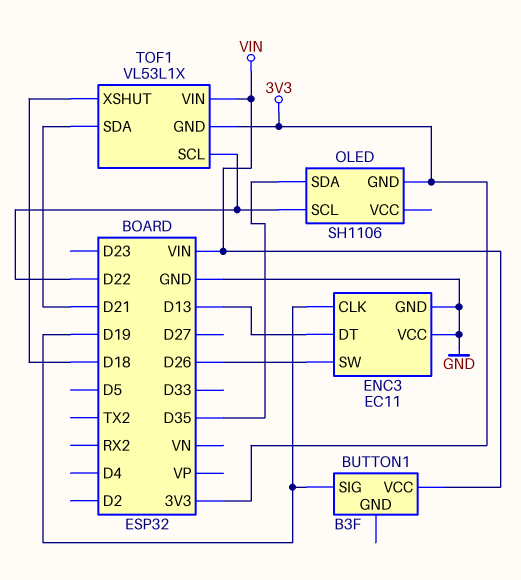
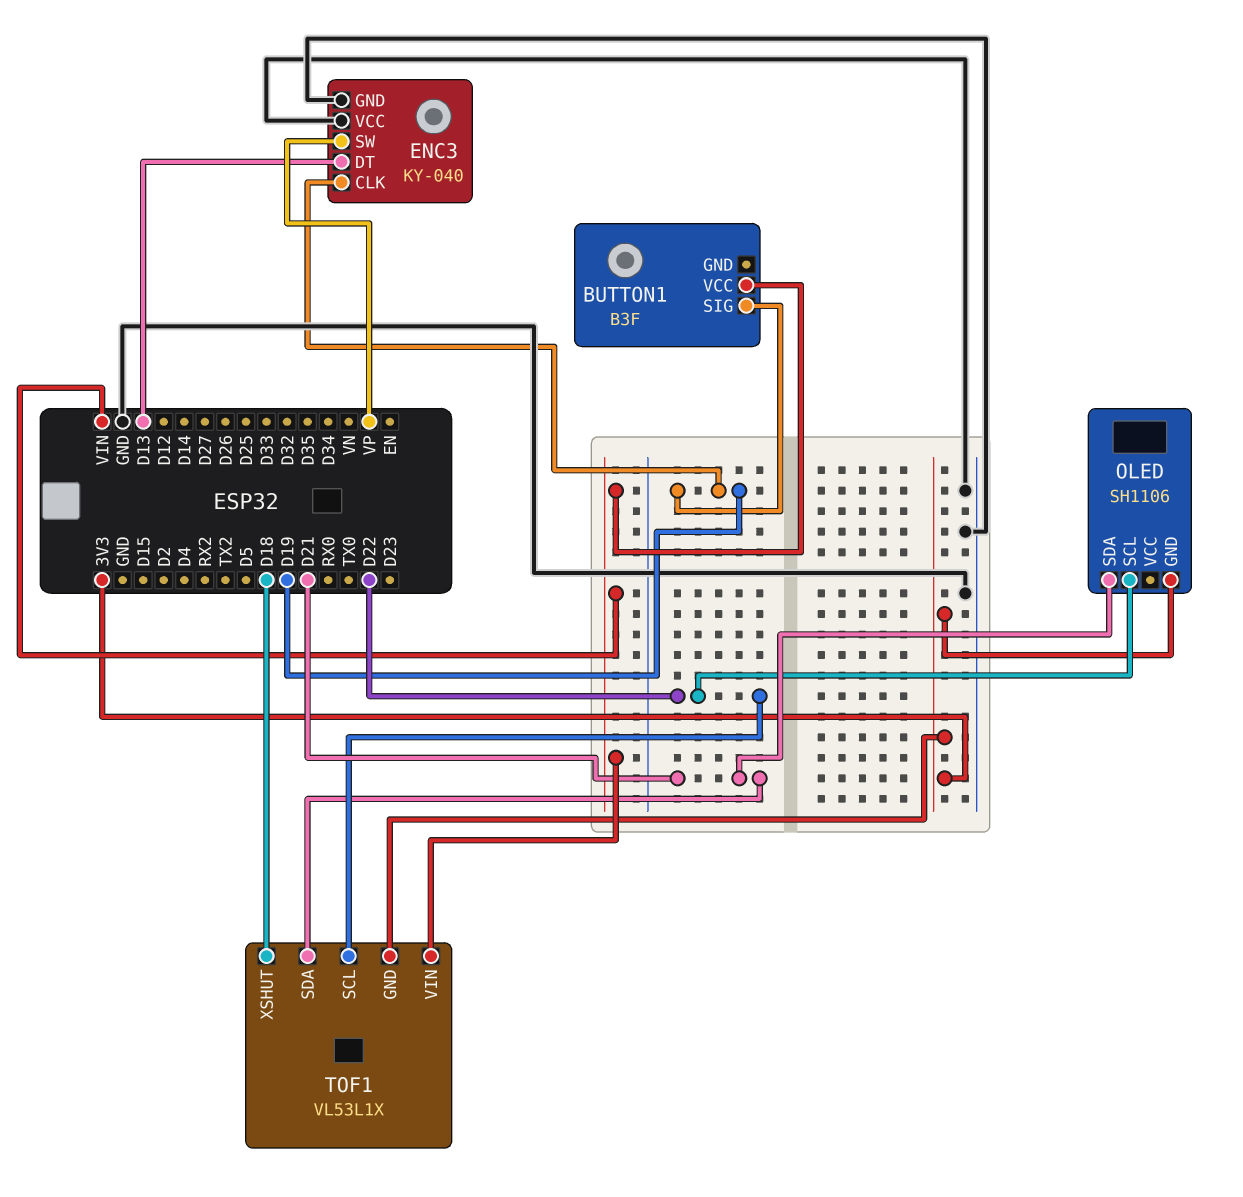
ENC3: EC11 -> KY-040
ENC3 pin SW: D26 -> VP
OLED pin SDA: D35 -> D21

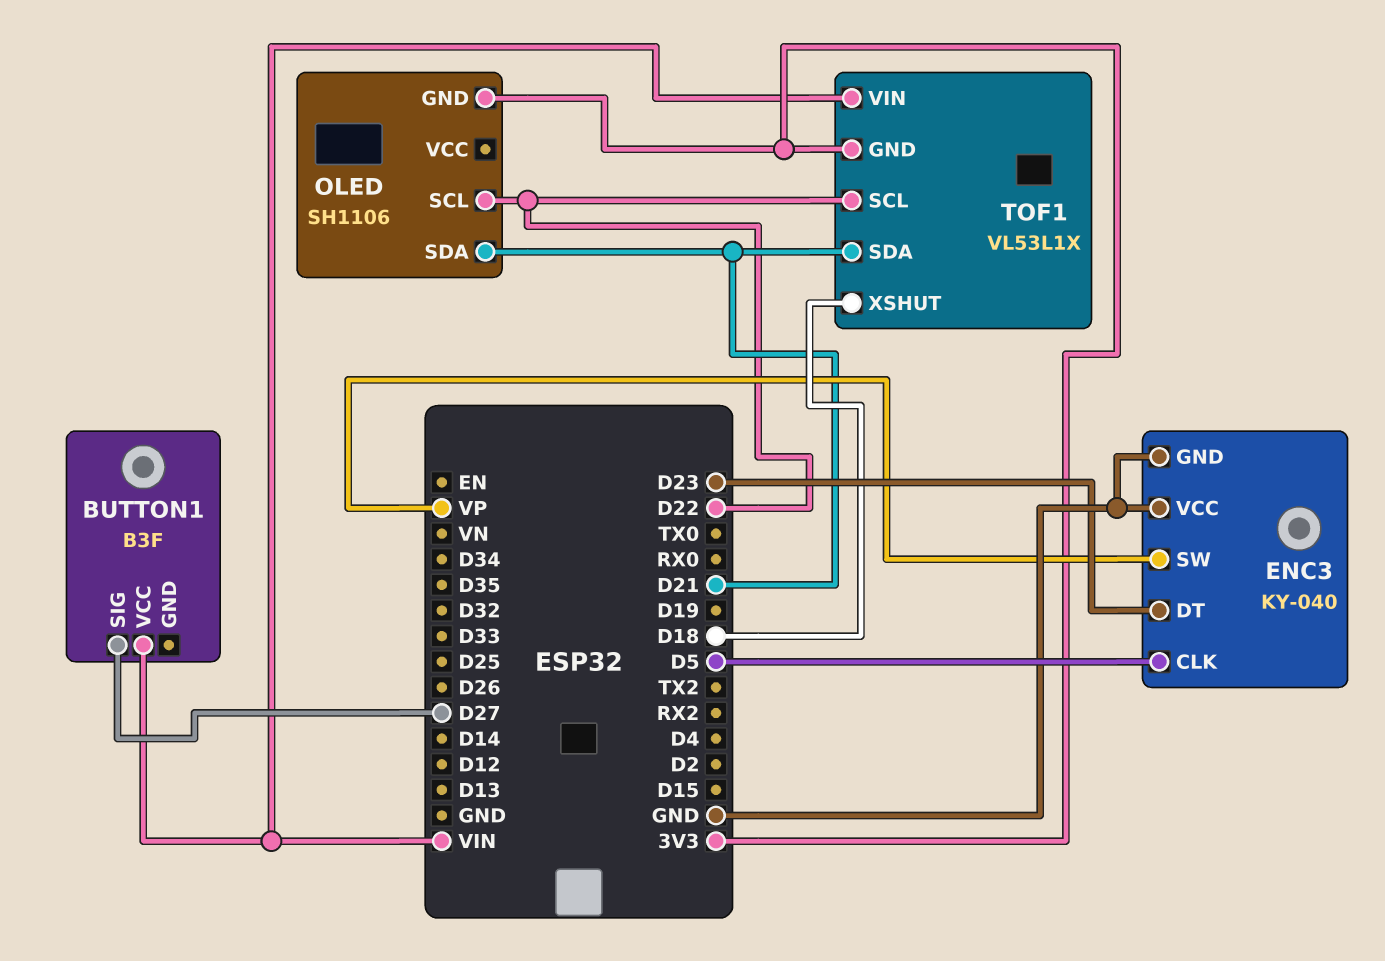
BUTTON1 pin SIG: D19 -> D27
ENC3 pin CLK: D19 -> D5
ENC3 pin DT: D13 -> D23

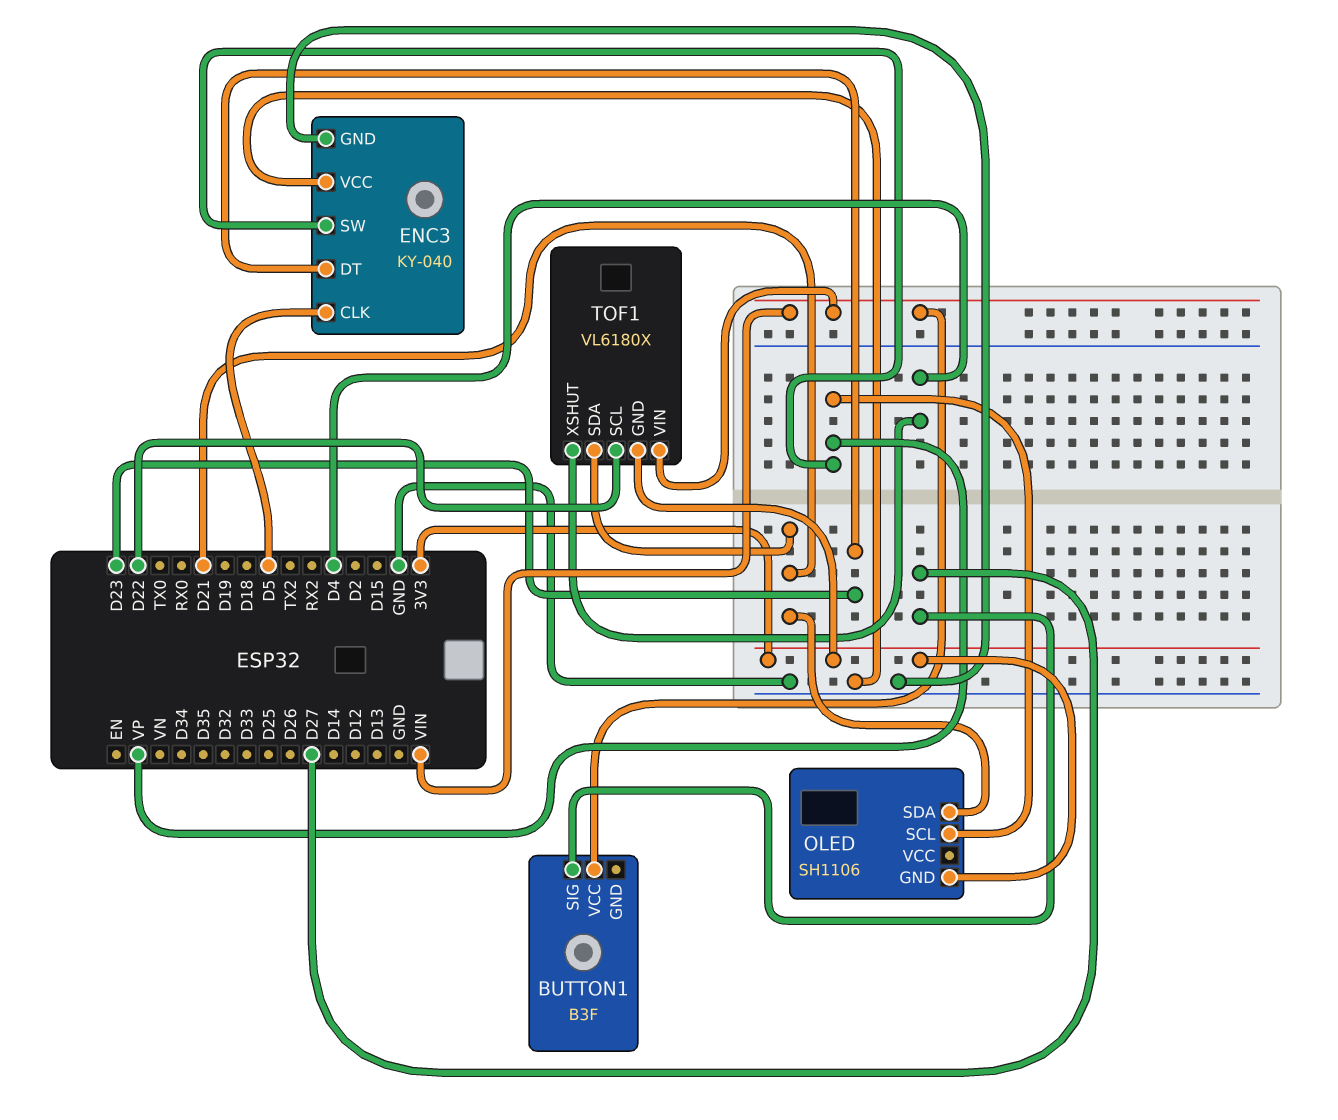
OLED pin SCL: D22 -> VP
TOF1: VL53L1X -> VL6180X
TOF1 pin XSHUT: D18 -> D4

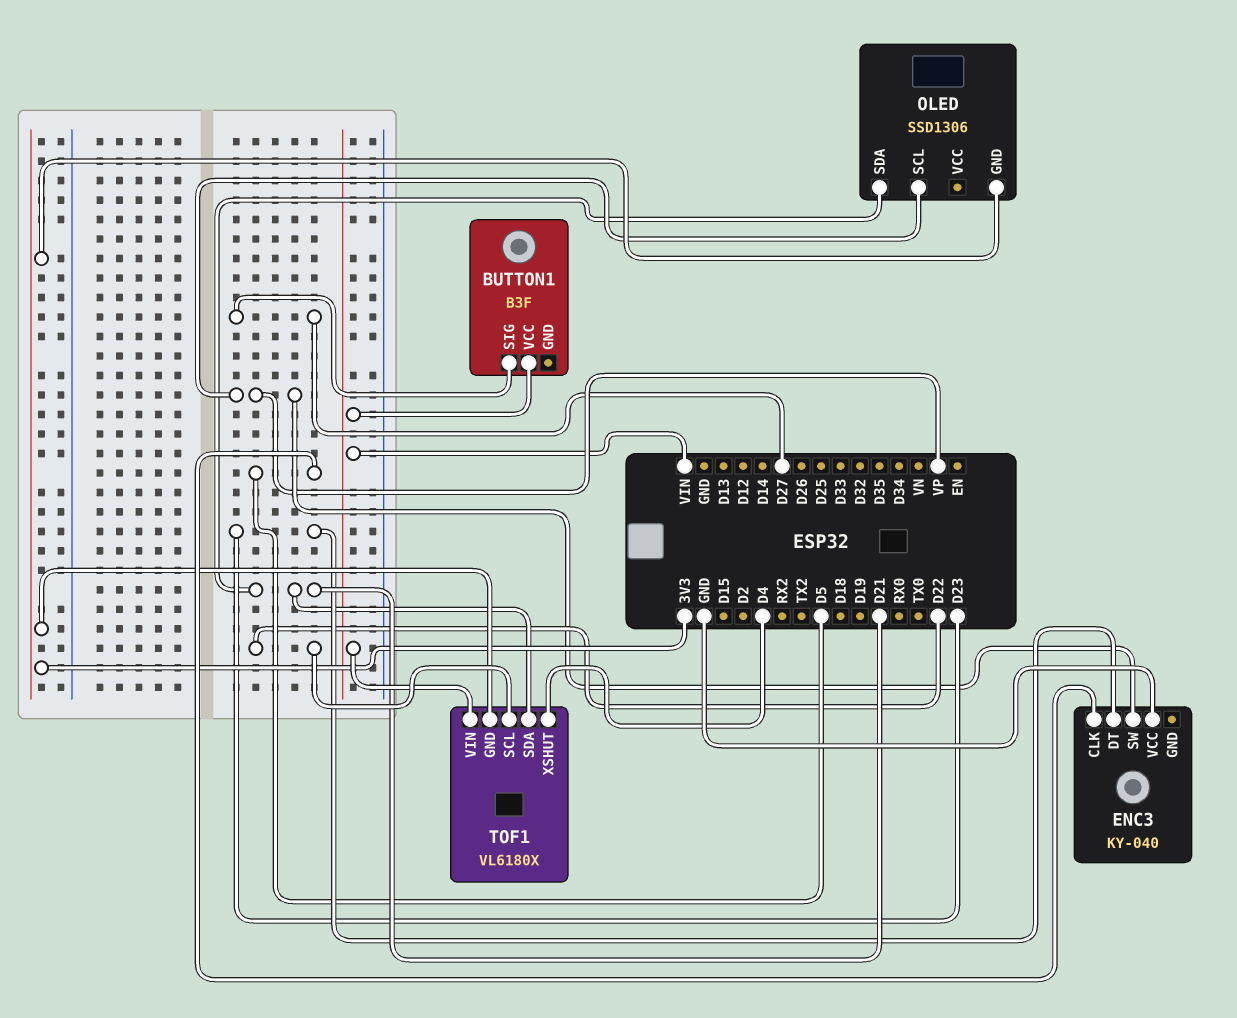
ENC3 pin GND: GND -> none
OLED: SH1106 -> SSD1306

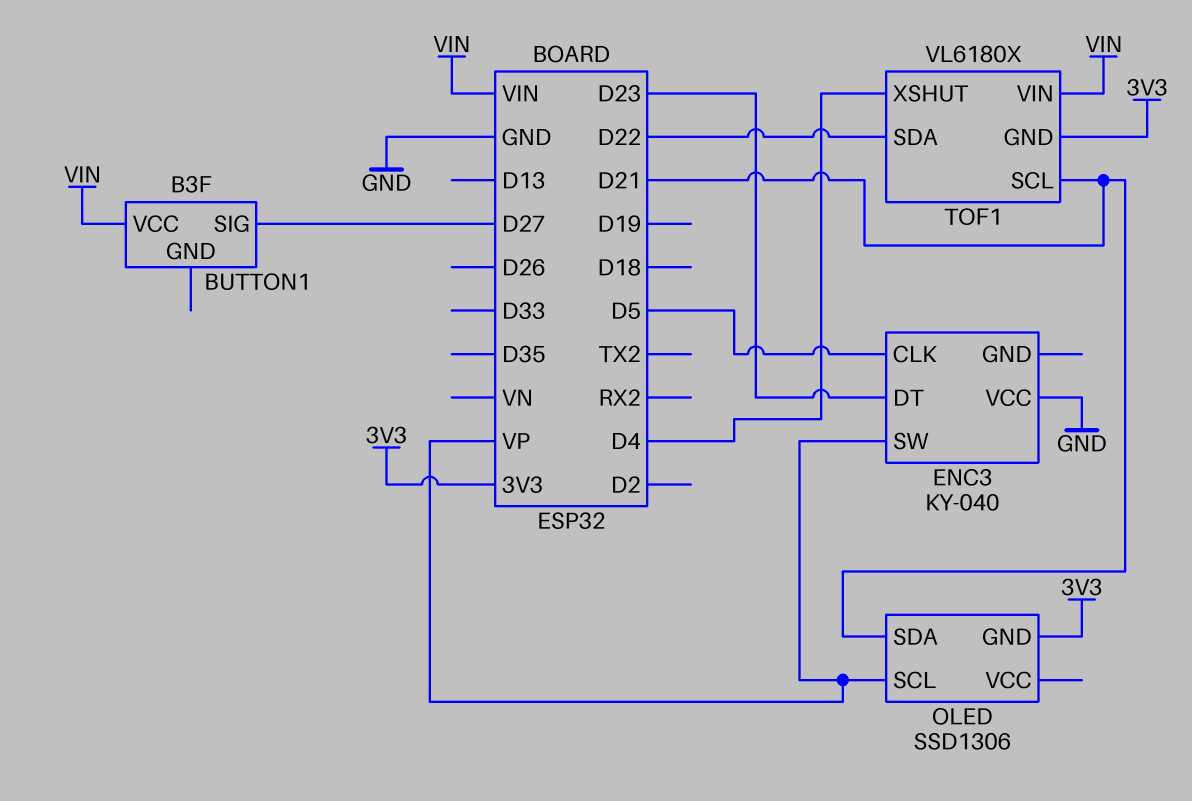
TOF1 pin SCL: D22 -> D21
TOF1 pin SDA: D21 -> D22

